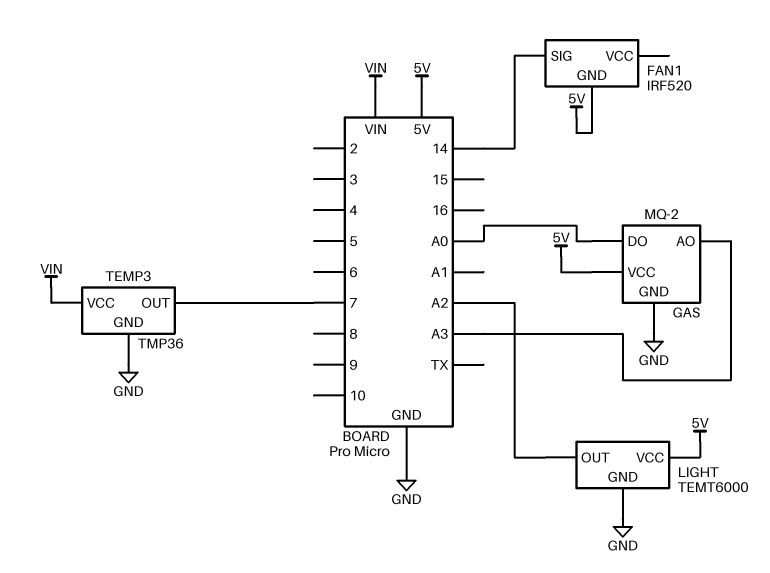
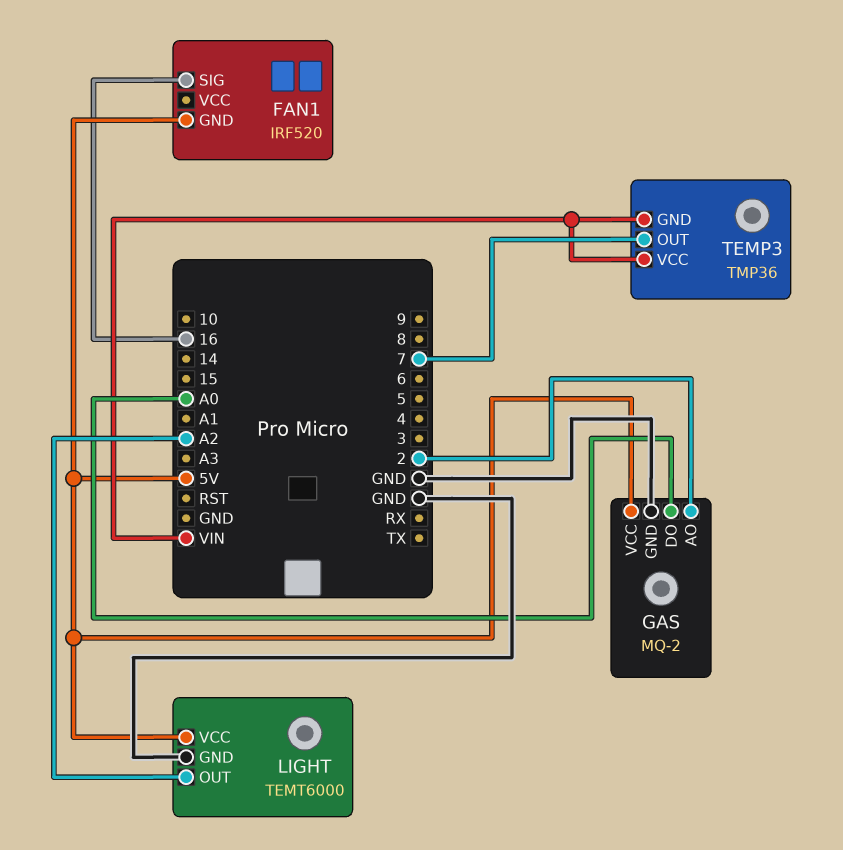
FAN1 pin SIG: 14 -> 16
GAS pin AO: A3 -> 2
TEMP3 pin GND: GND -> VIN

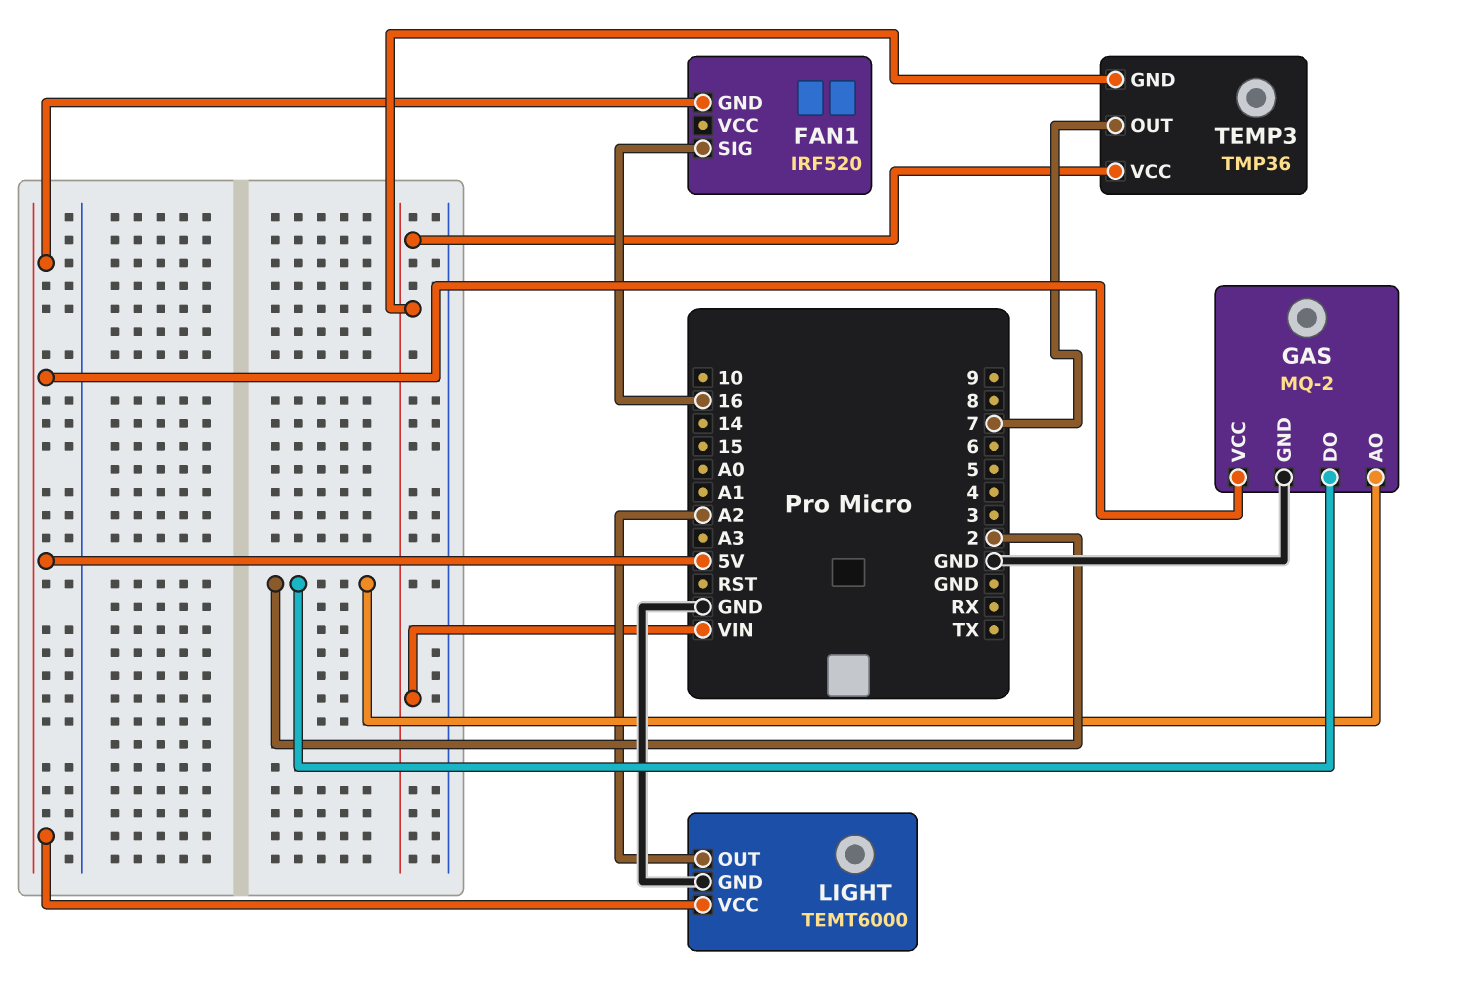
GAS pin DO: A0 -> 2

